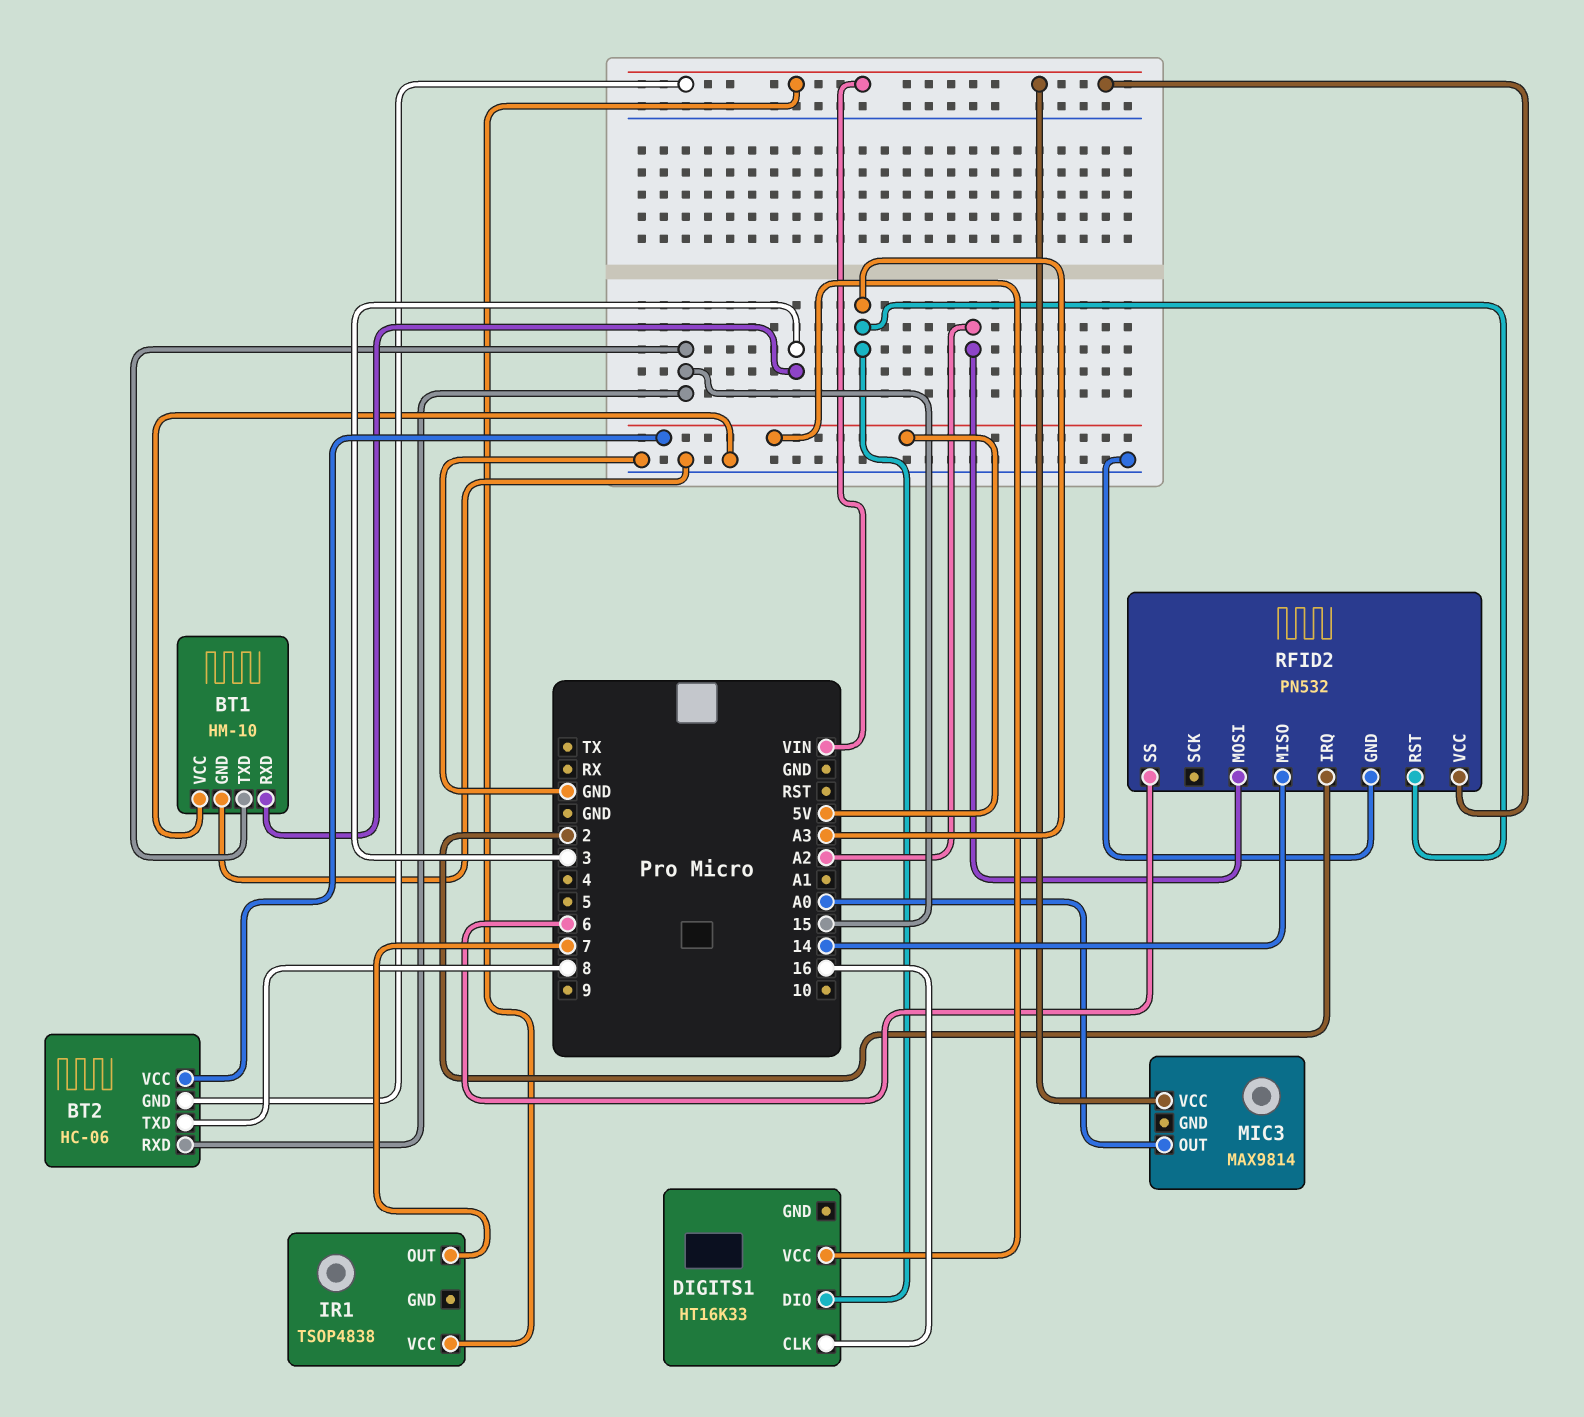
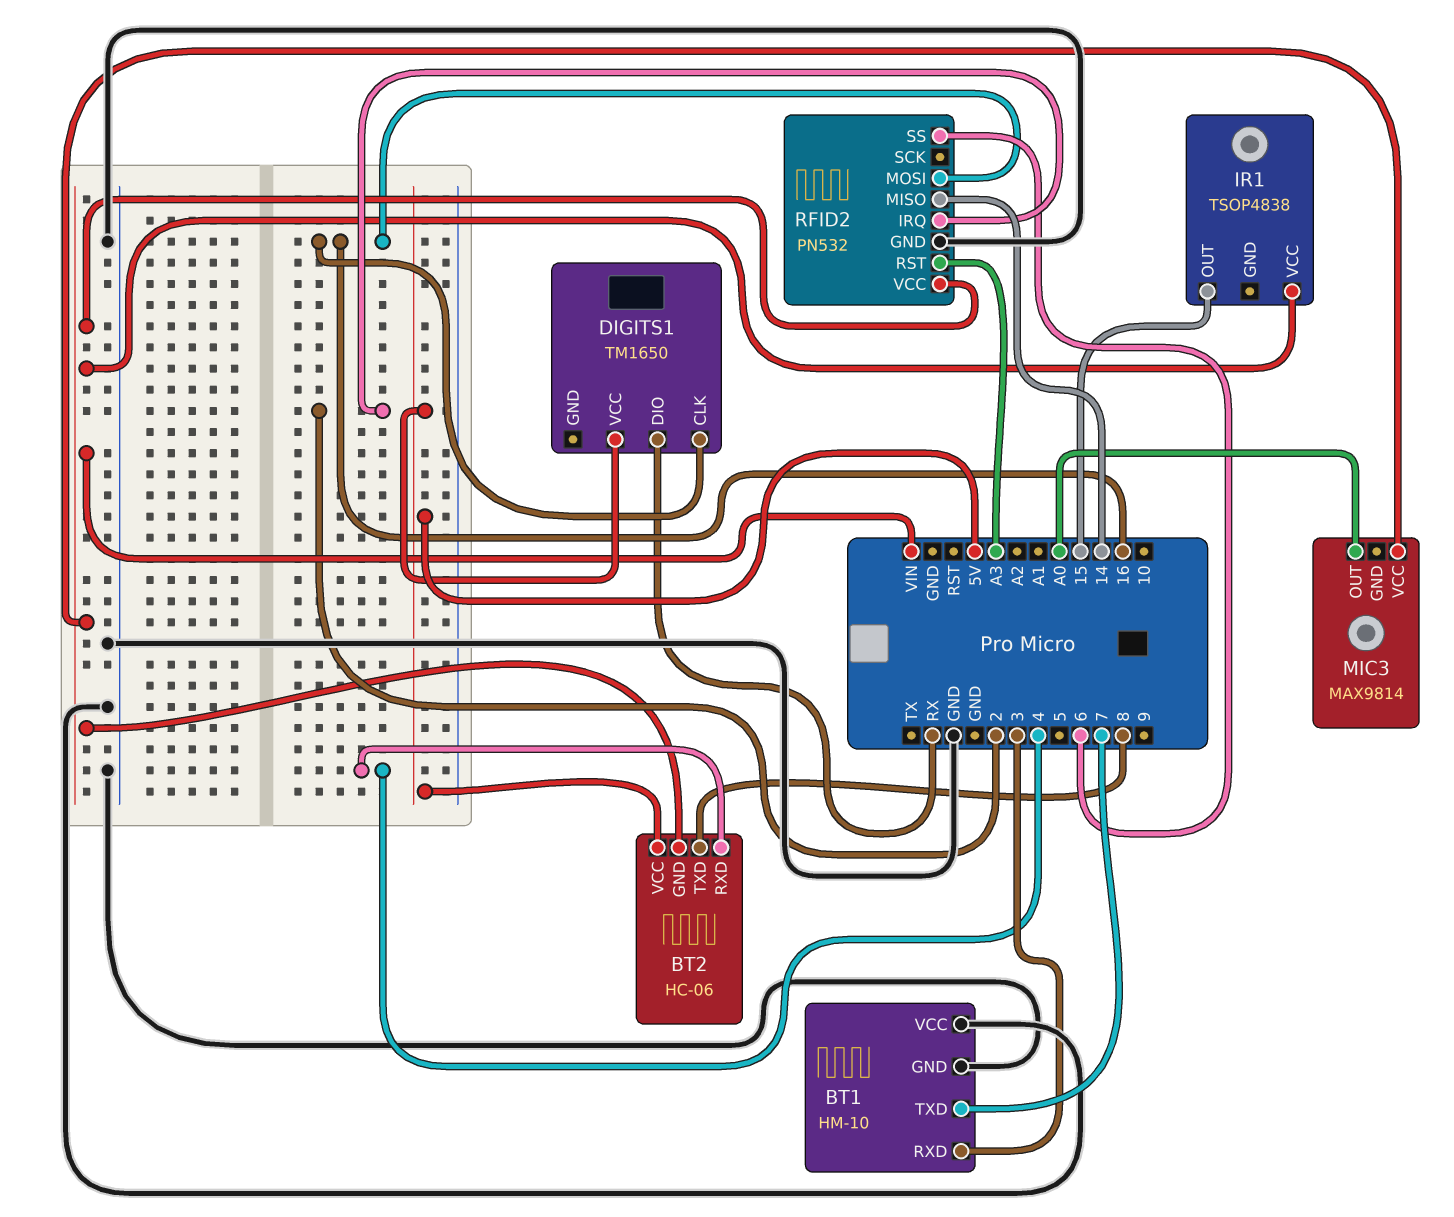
BT1 pin TXD: 15 -> 7
BT2 pin RXD: 15 -> 4
DIGITS1: HT16K33 -> TM1650
DIGITS1 pin DIO: A3 -> RX
IR1 pin OUT: 7 -> 15
RFID2 pin MOSI: A2 -> 16

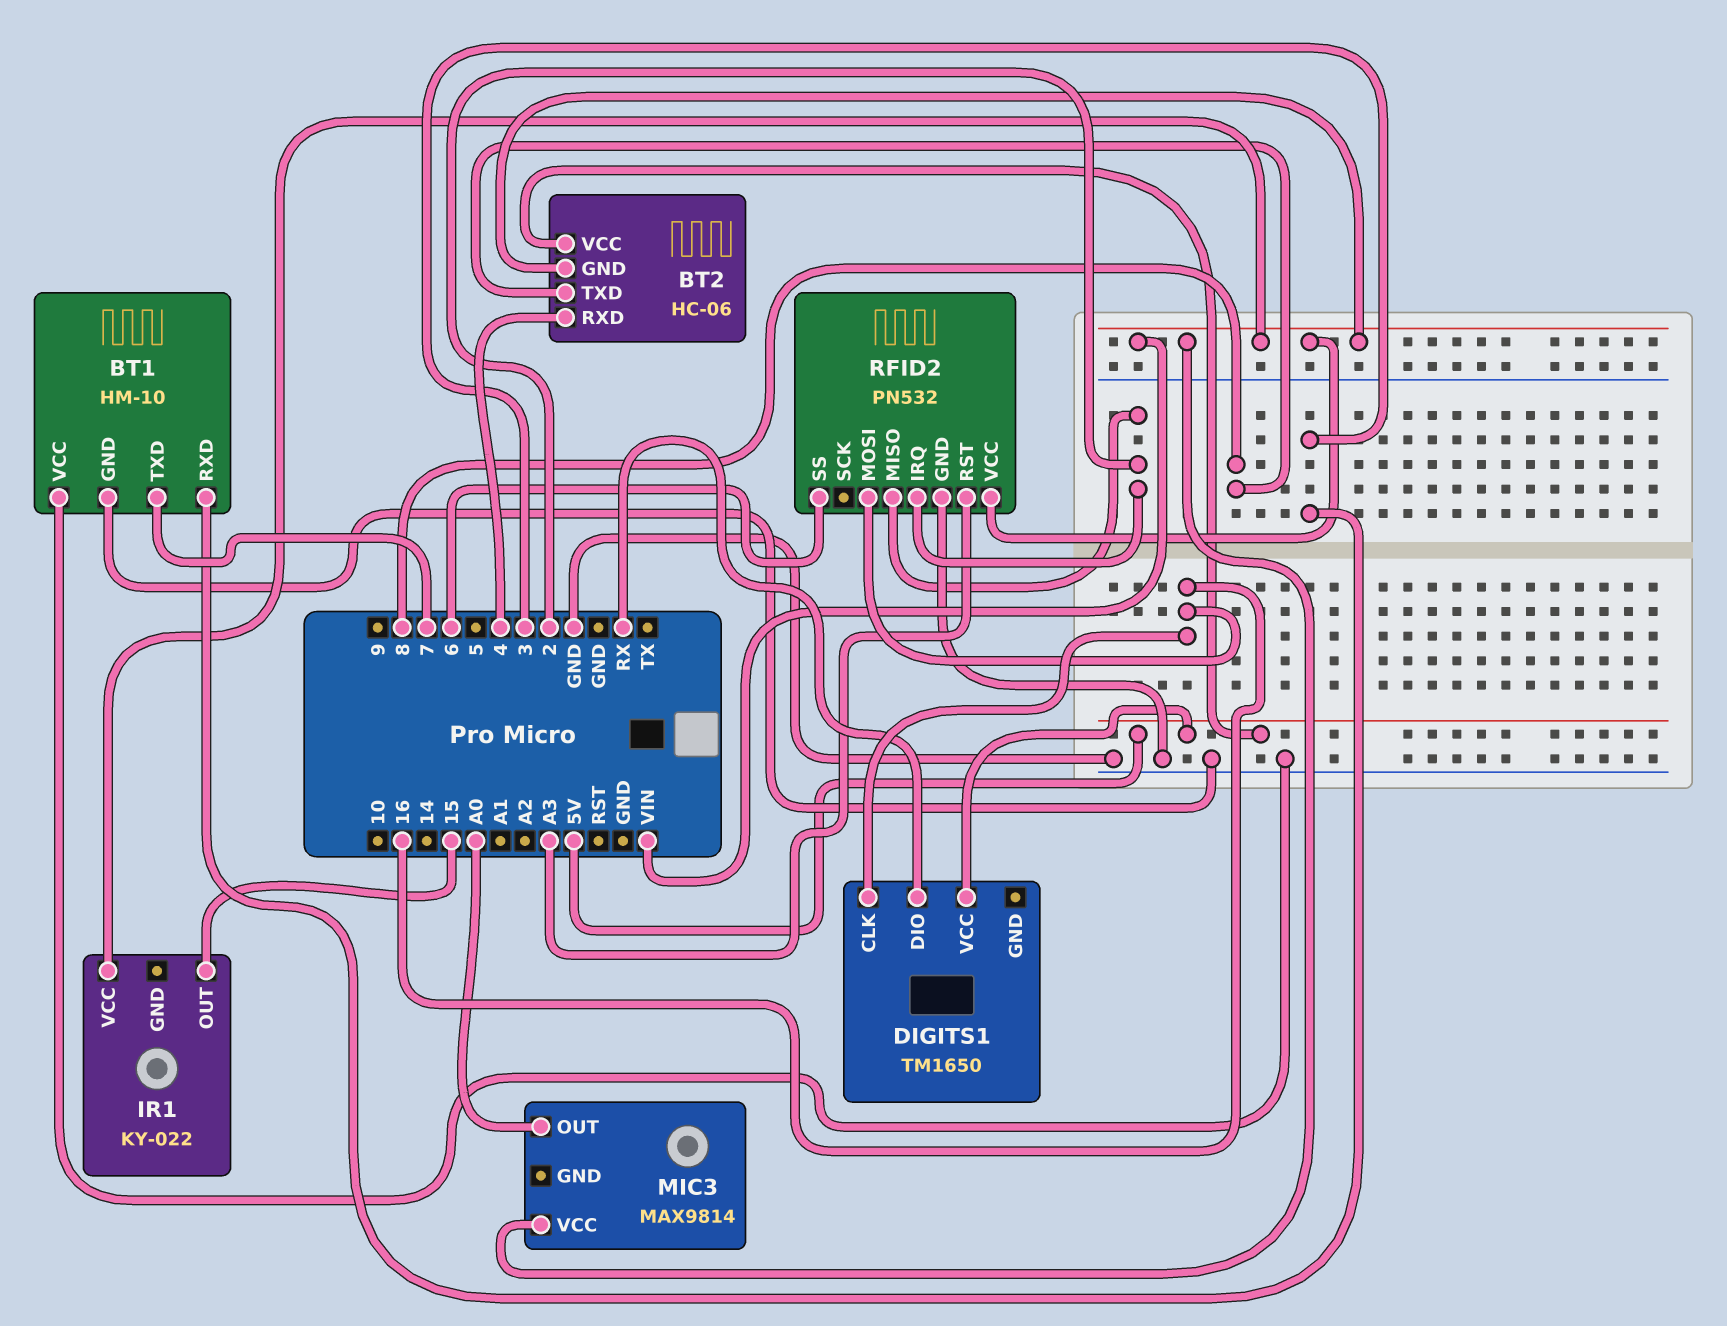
IR1: TSOP4838 -> KY-022
RFID2 pin MISO: 14 -> 2

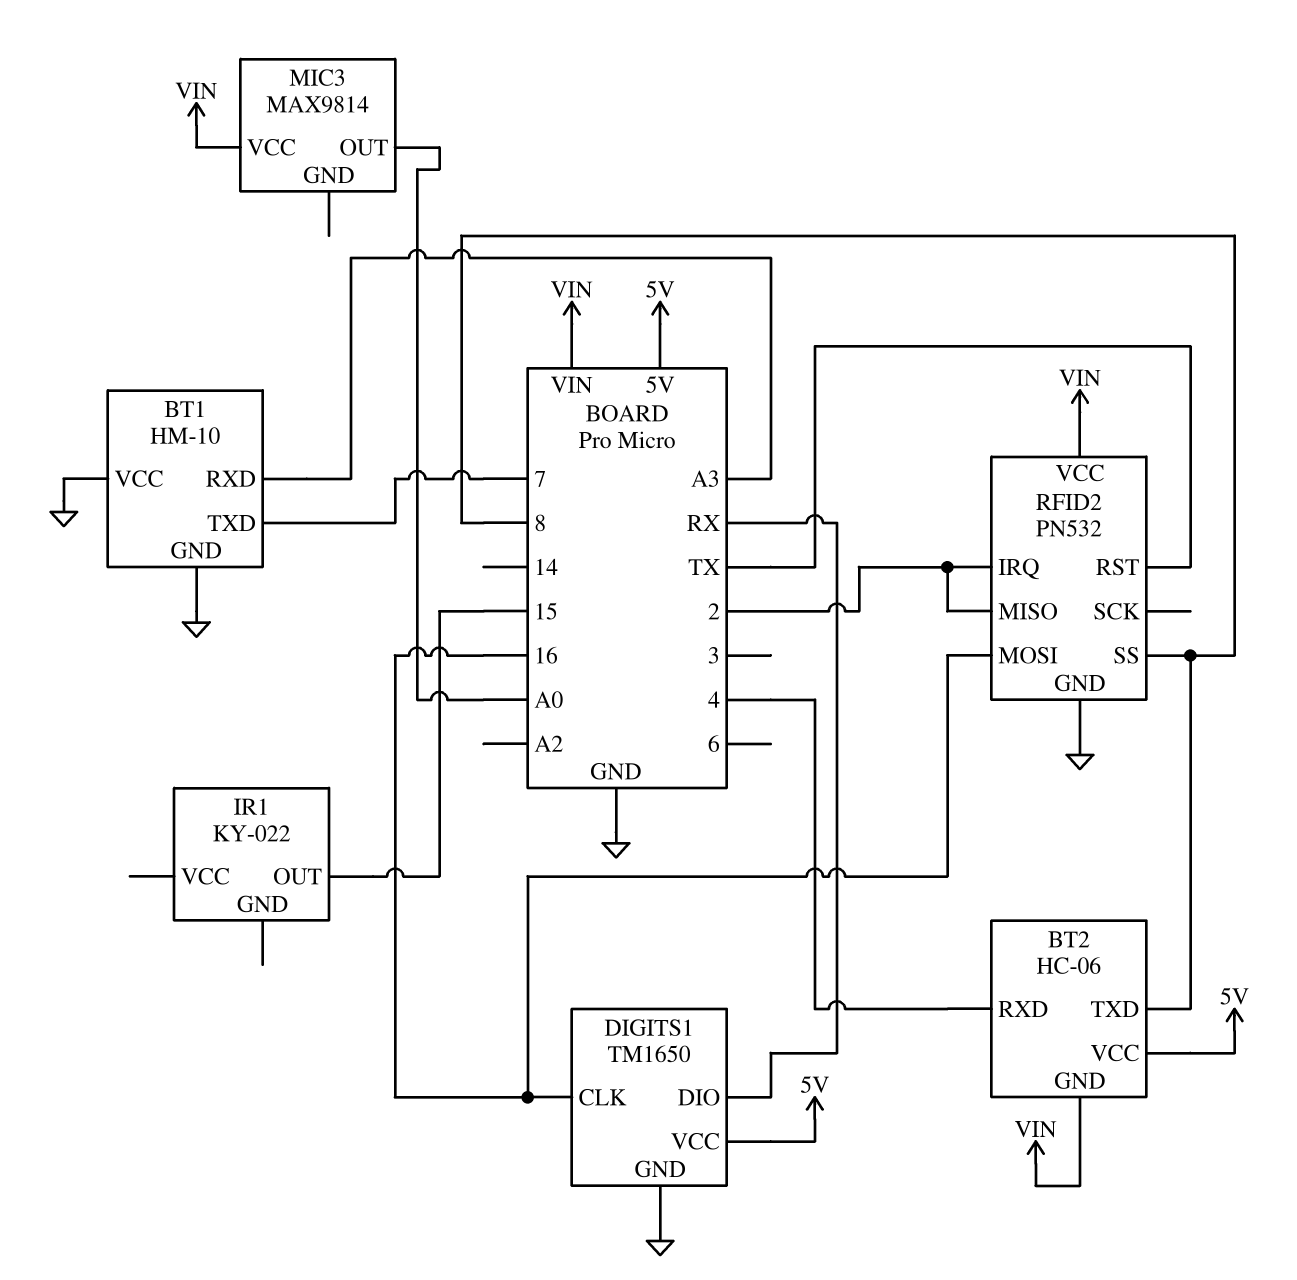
BT1 pin RXD: 3 -> A3
DIGITS1 pin GND: none -> GND
IR1 pin VCC: VIN -> none
RFID2 pin RST: A3 -> TX
RFID2 pin SS: 6 -> 8

